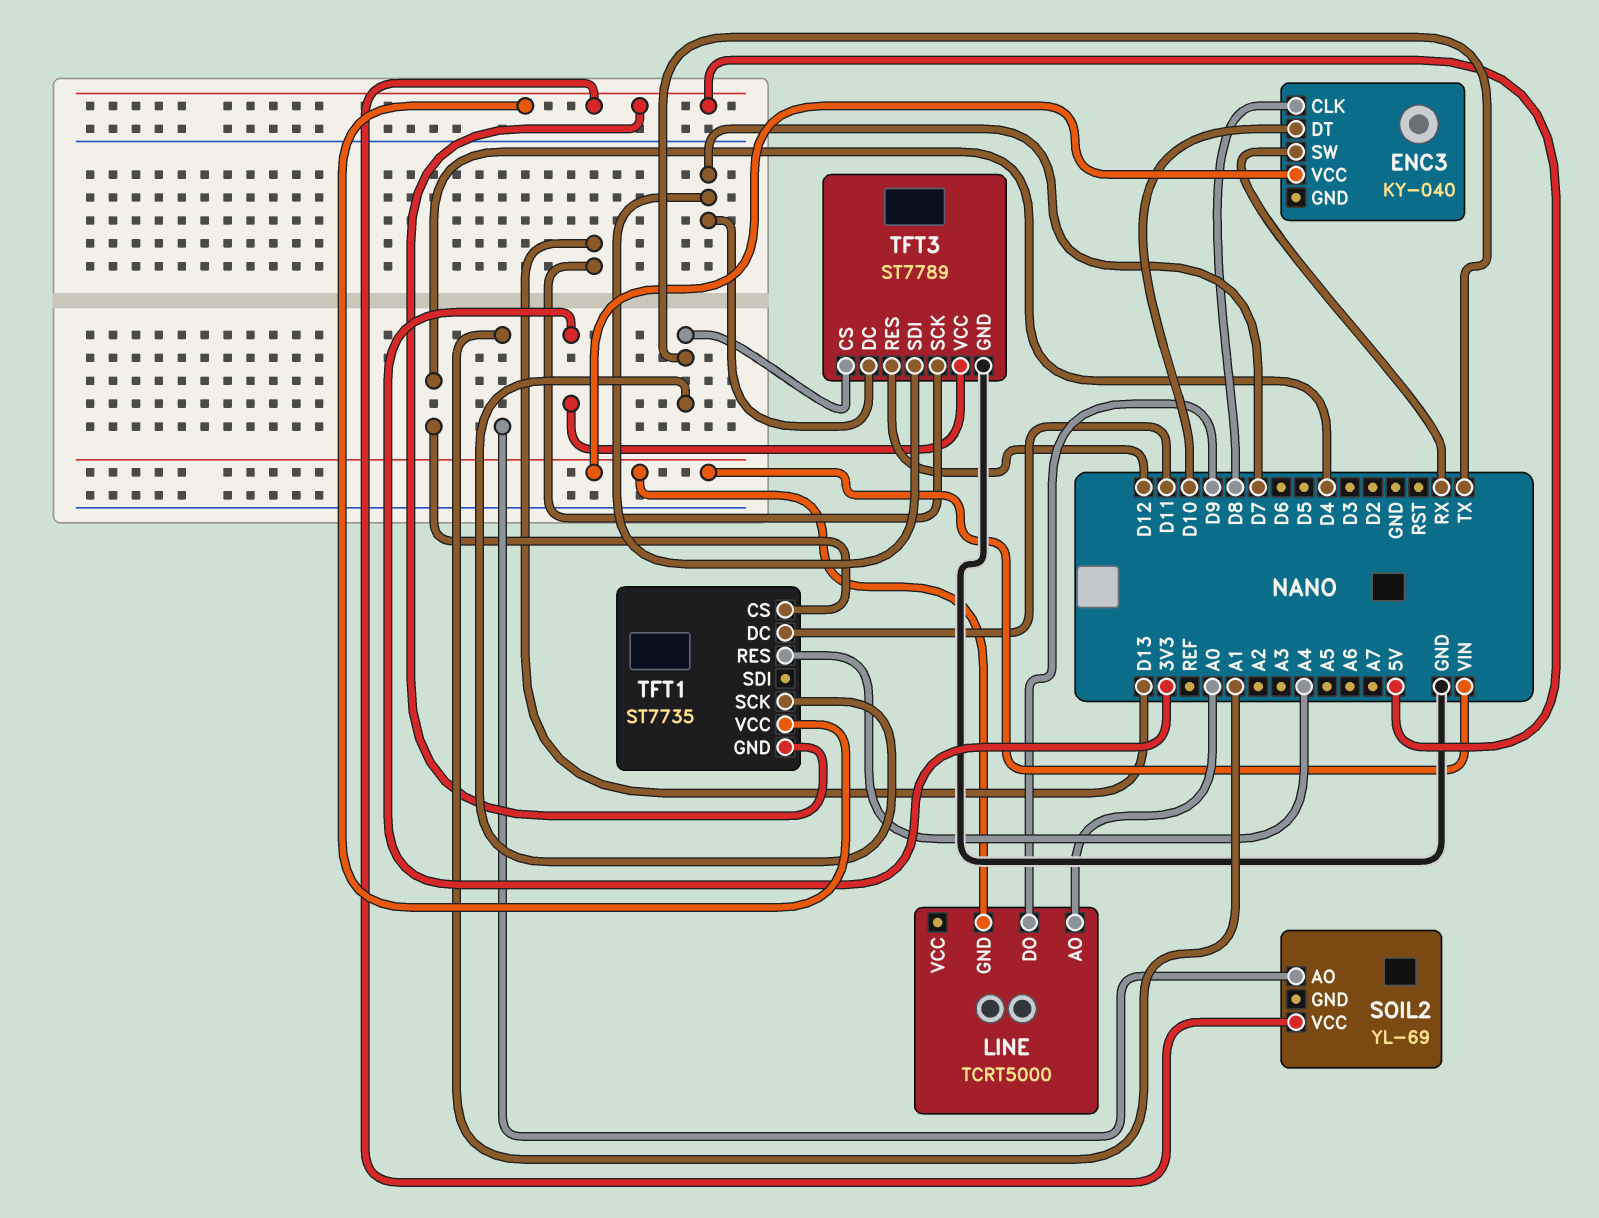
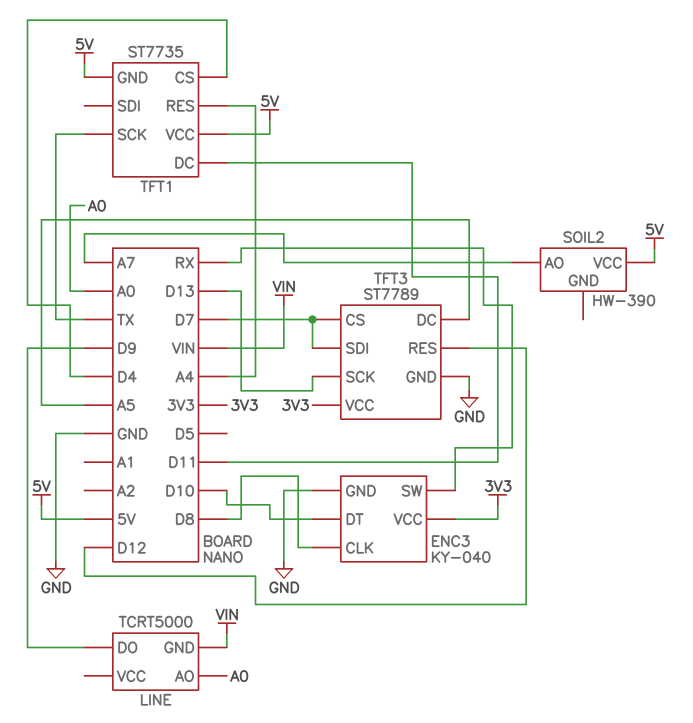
ENC3 pin GND: none -> GND
ENC3 pin VCC: VIN -> 3V3
SOIL2: YL-69 -> HW-390
SOIL2 pin AO: A1 -> A7
TFT3 pin CS: TX -> D7
TFT3 pin DC: D7 -> A5

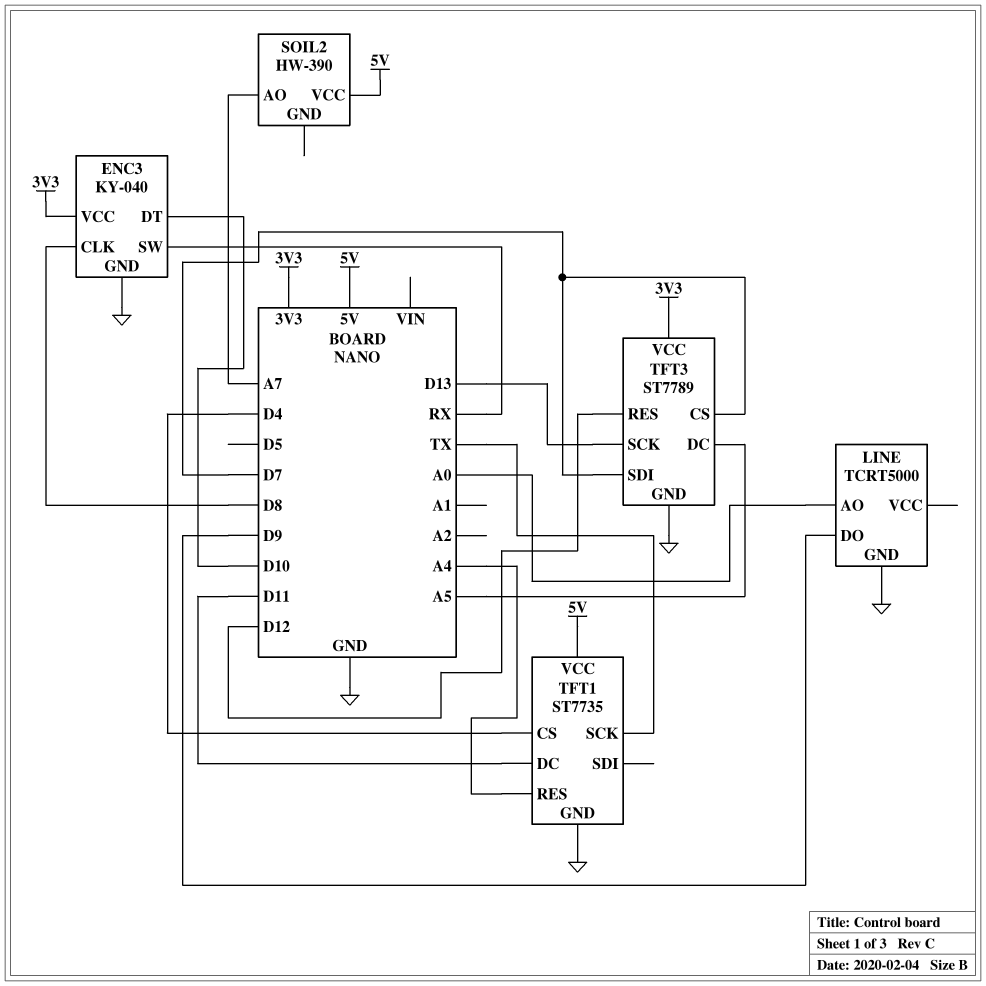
LINE pin GND: VIN -> GND
TFT1 pin GND: 5V -> GND

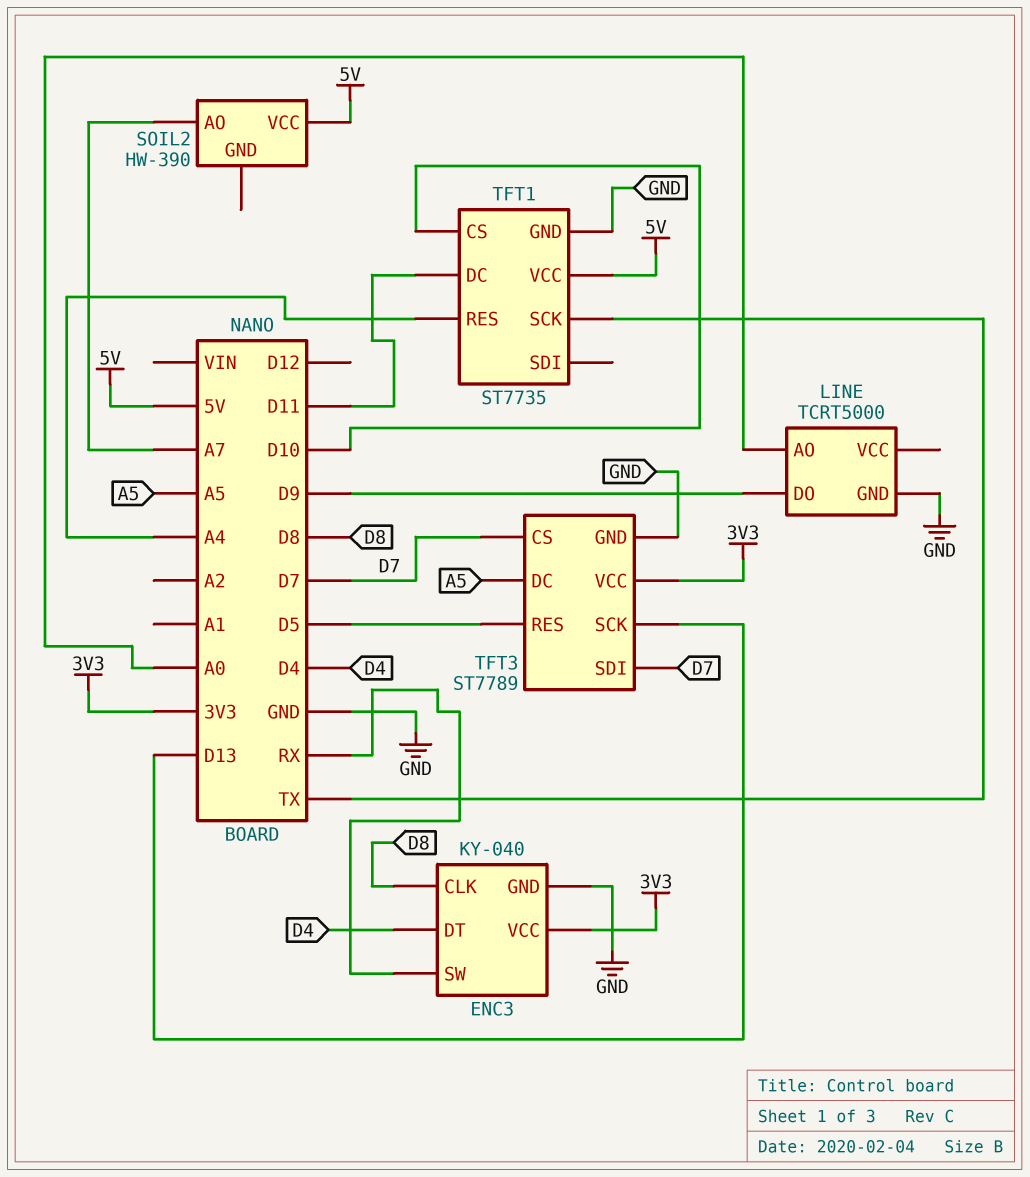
ENC3 pin DT: D10 -> D4
TFT1 pin CS: D4 -> D10
TFT3 pin RES: D12 -> D5

